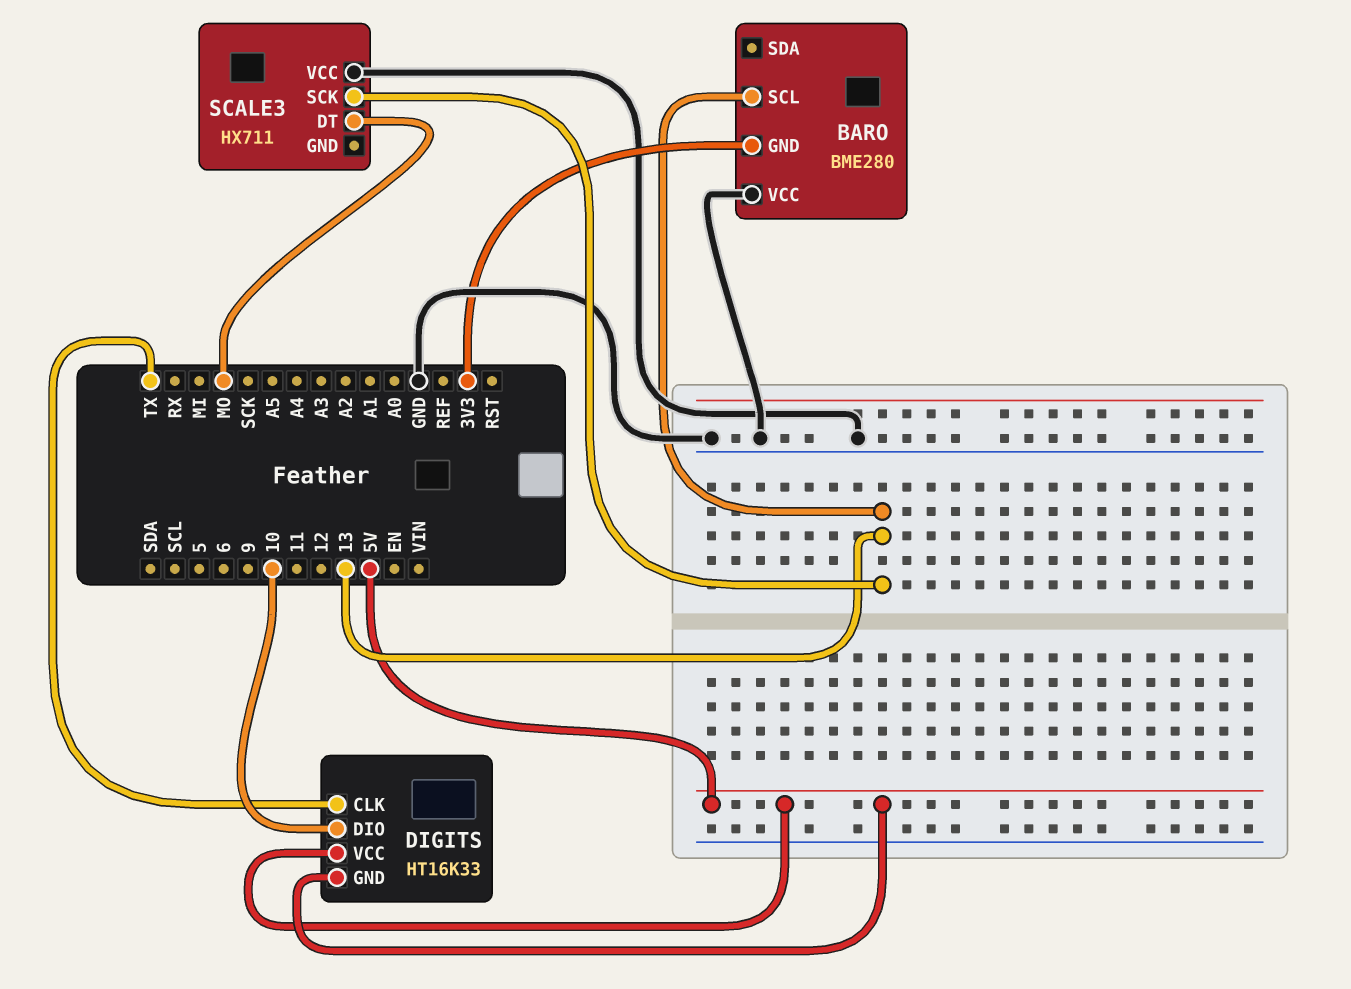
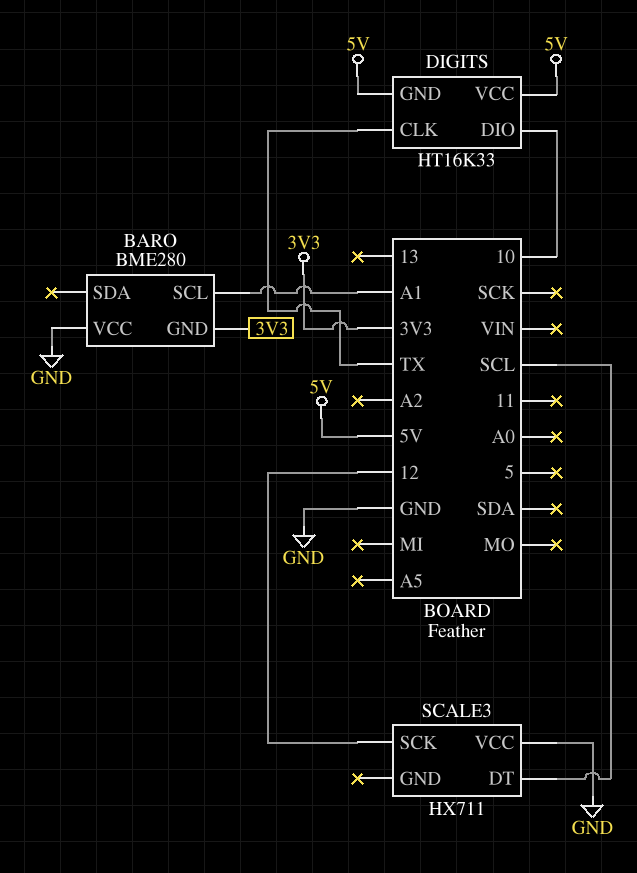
BARO pin SCL: 13 -> A1
SCALE3 pin DT: MO -> SCL
SCALE3 pin SCK: 13 -> 12

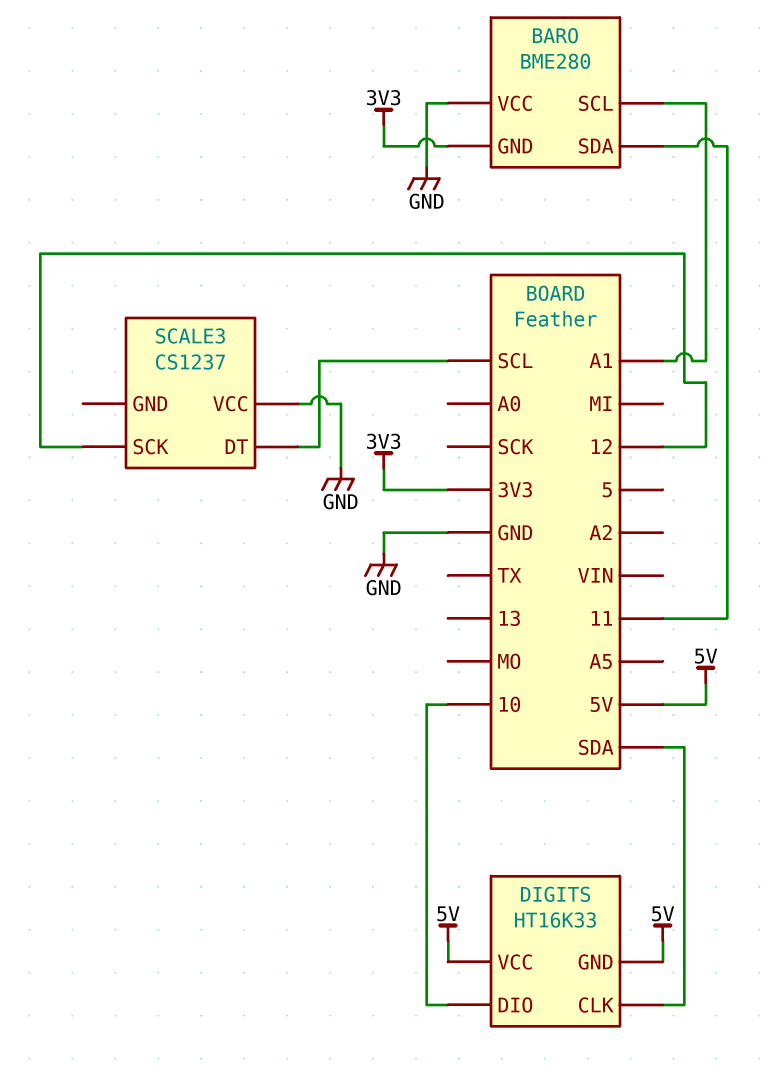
BARO pin SDA: none -> 11
DIGITS pin CLK: TX -> SDA
SCALE3: HX711 -> CS1237

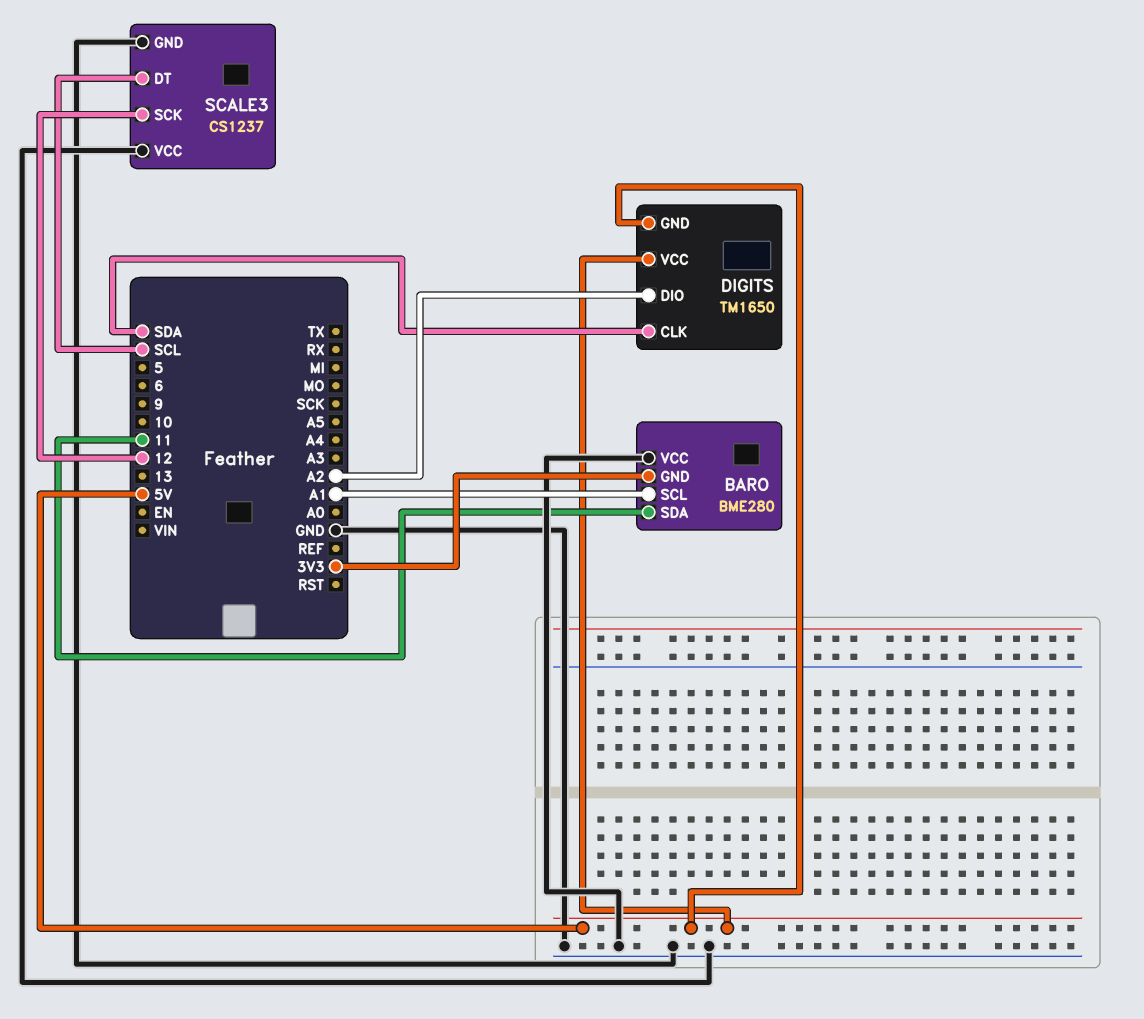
DIGITS: HT16K33 -> TM1650
DIGITS pin DIO: 10 -> A2
SCALE3 pin GND: none -> GND

